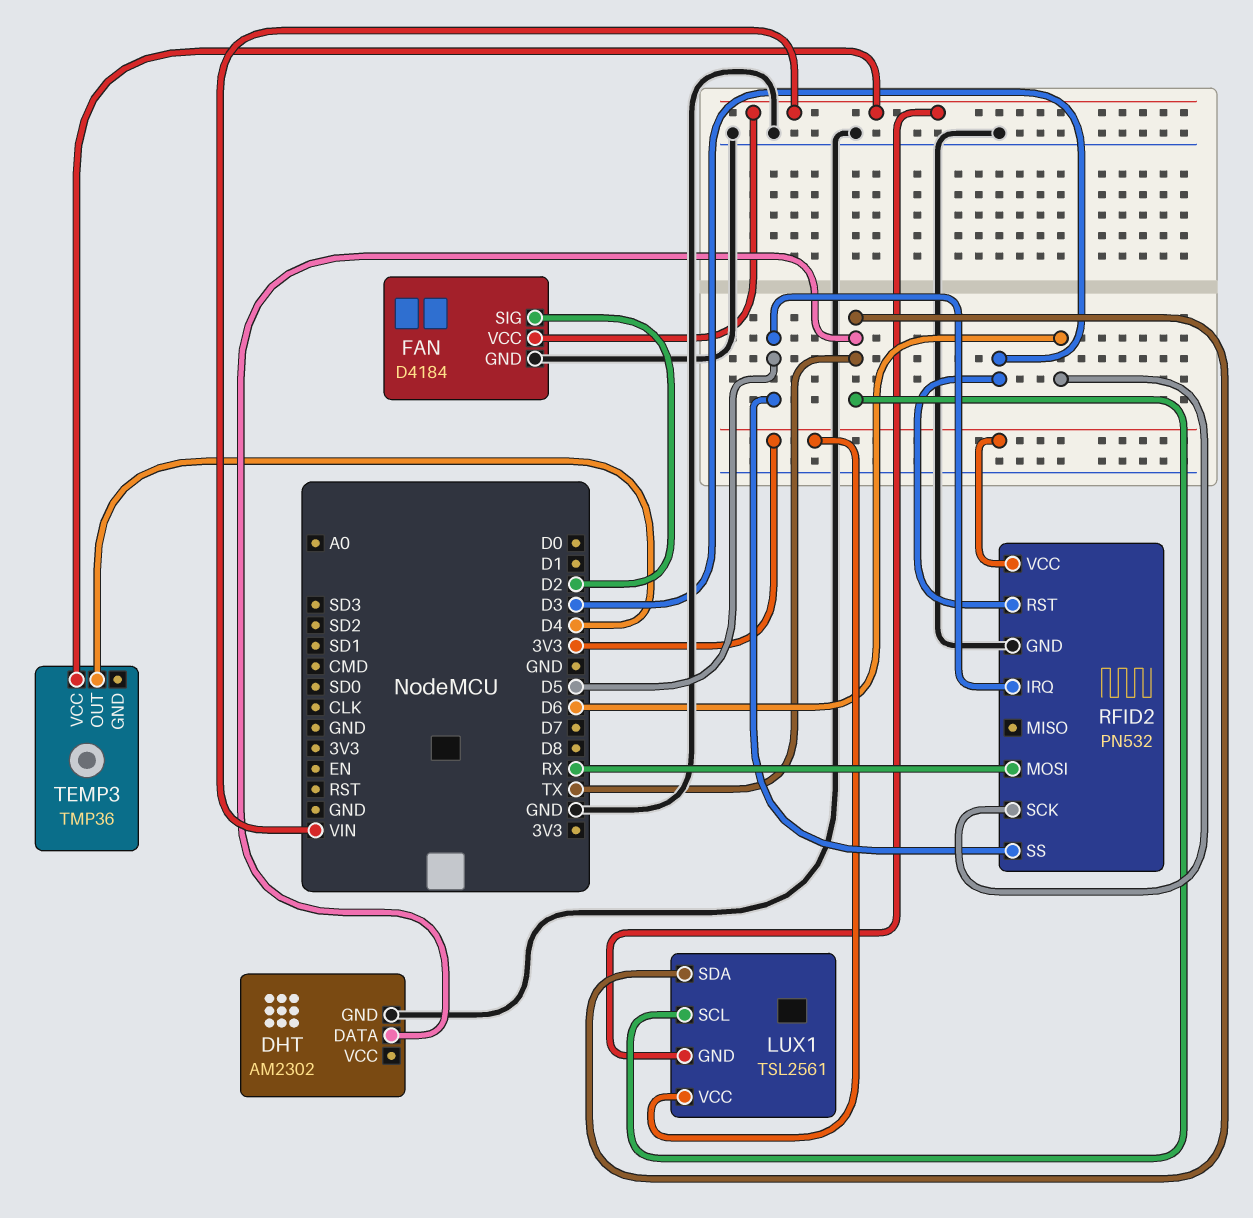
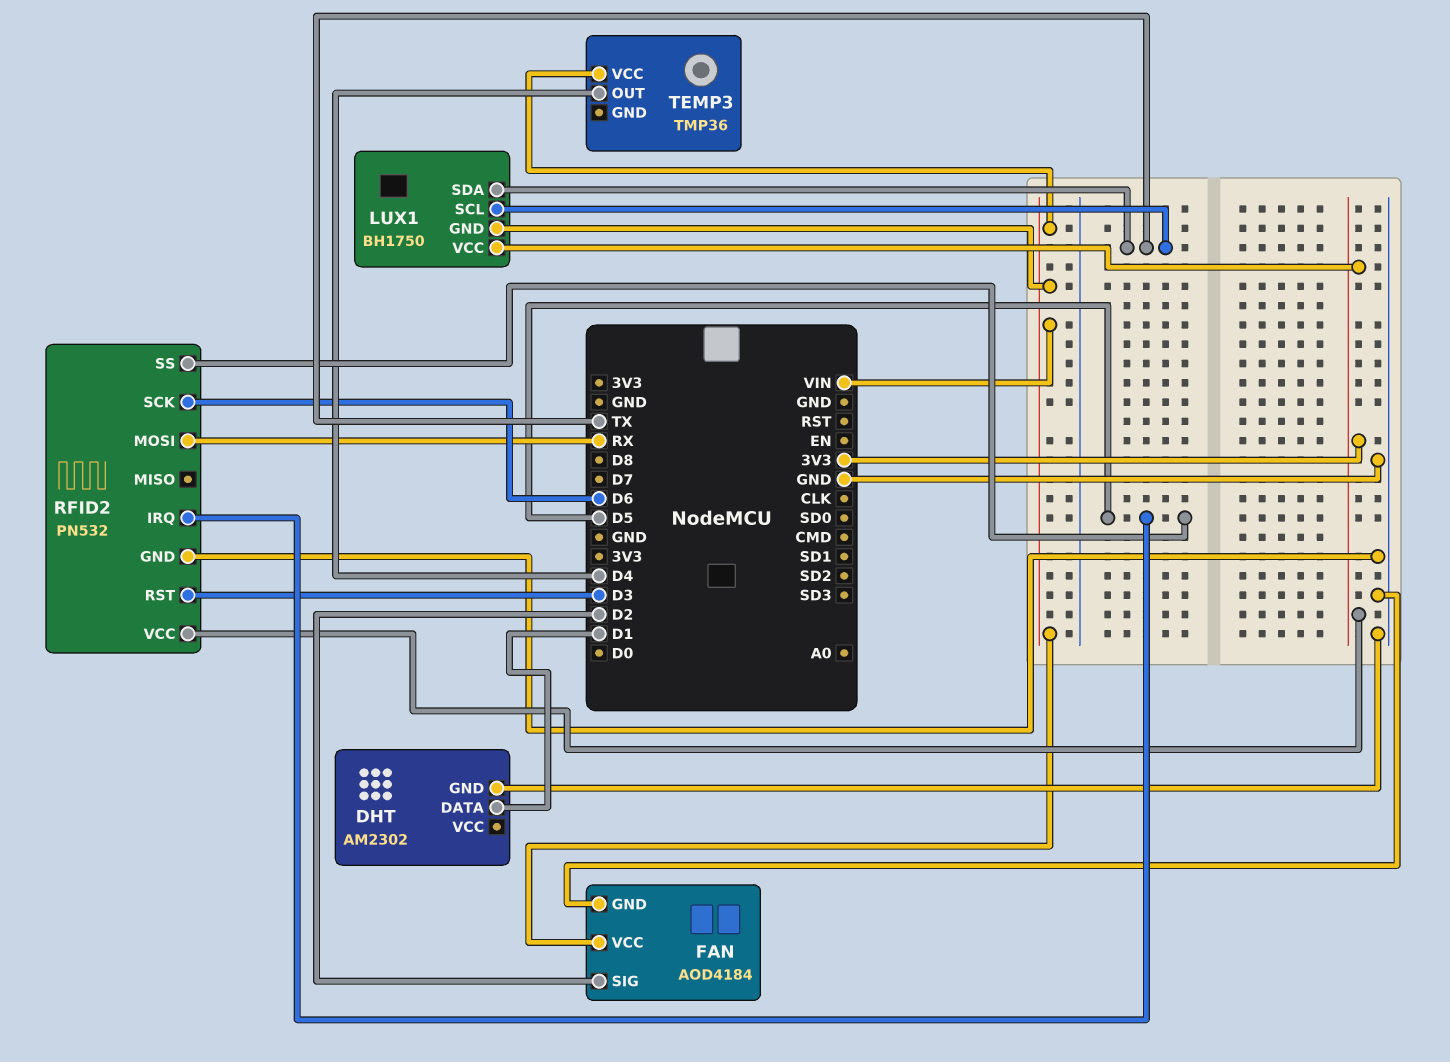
DHT pin DATA: TX -> D1
FAN: D4184 -> AOD4184
LUX1: TSL2561 -> BH1750

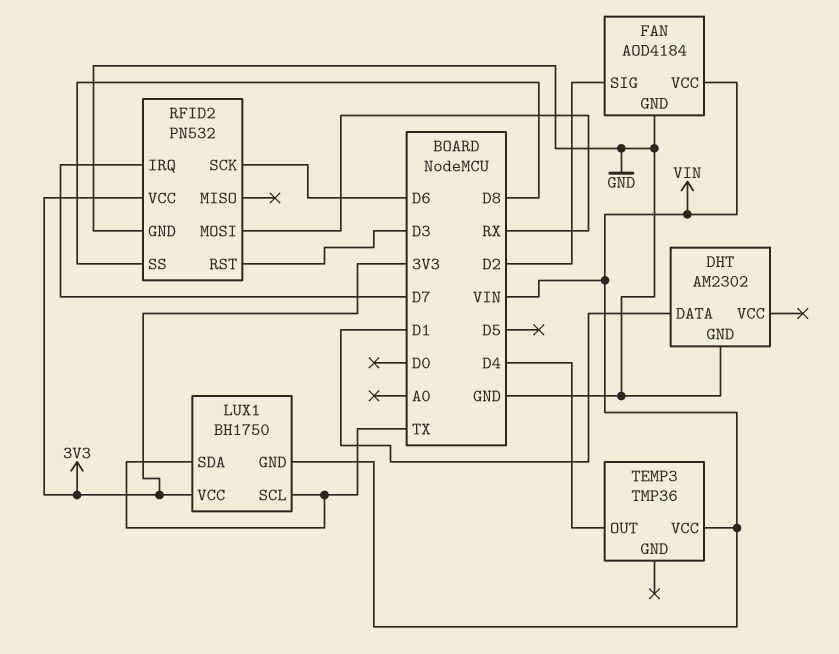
RFID2 pin IRQ: D5 -> D7
RFID2 pin SS: D5 -> D8

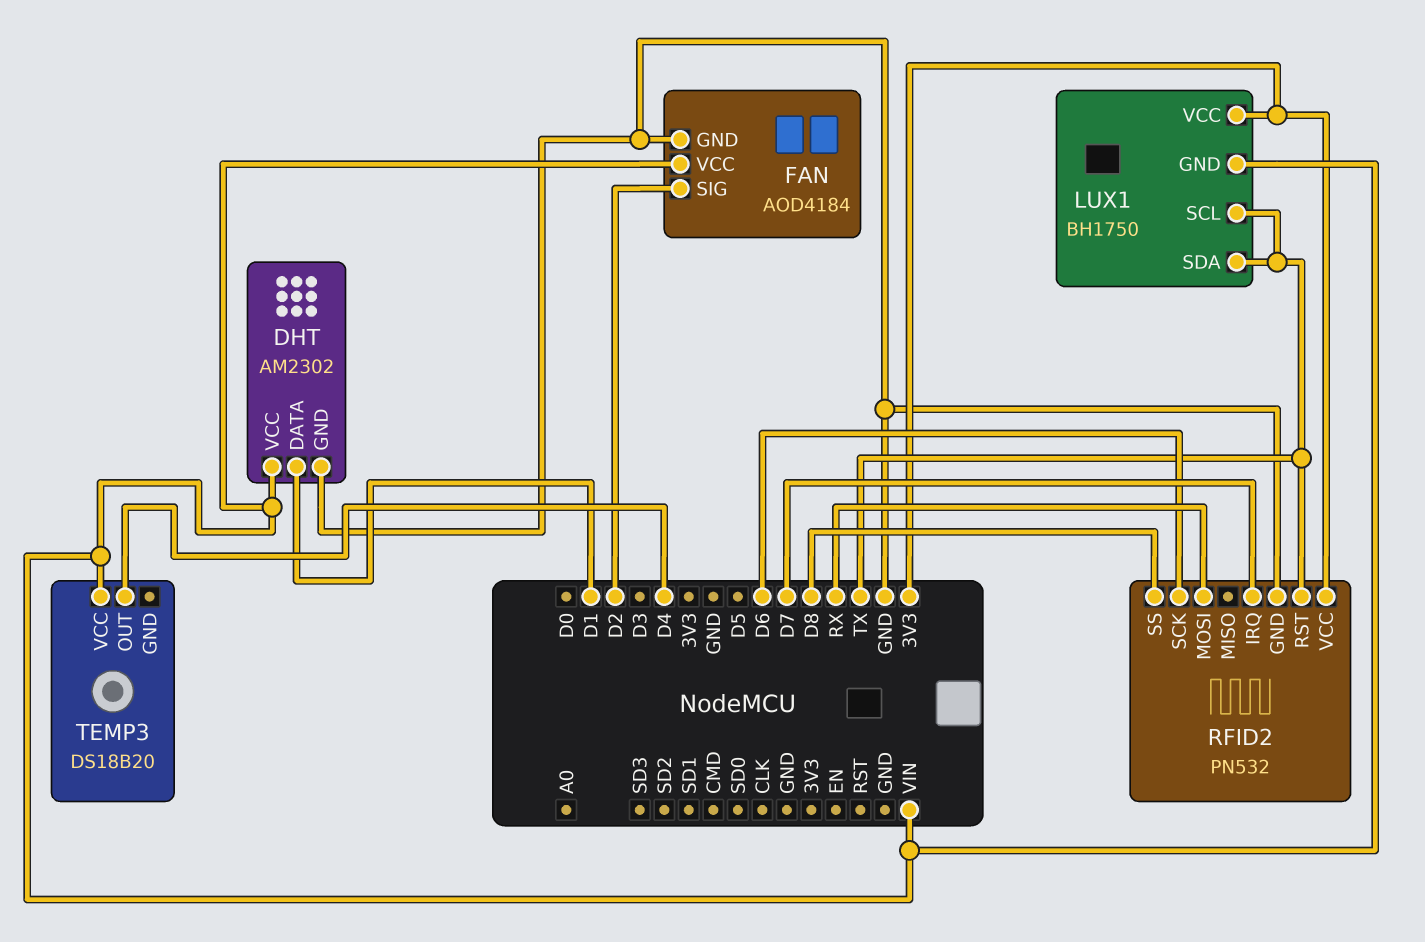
DHT pin VCC: none -> VIN
RFID2 pin RST: D3 -> TX
TEMP3: TMP36 -> DS18B20

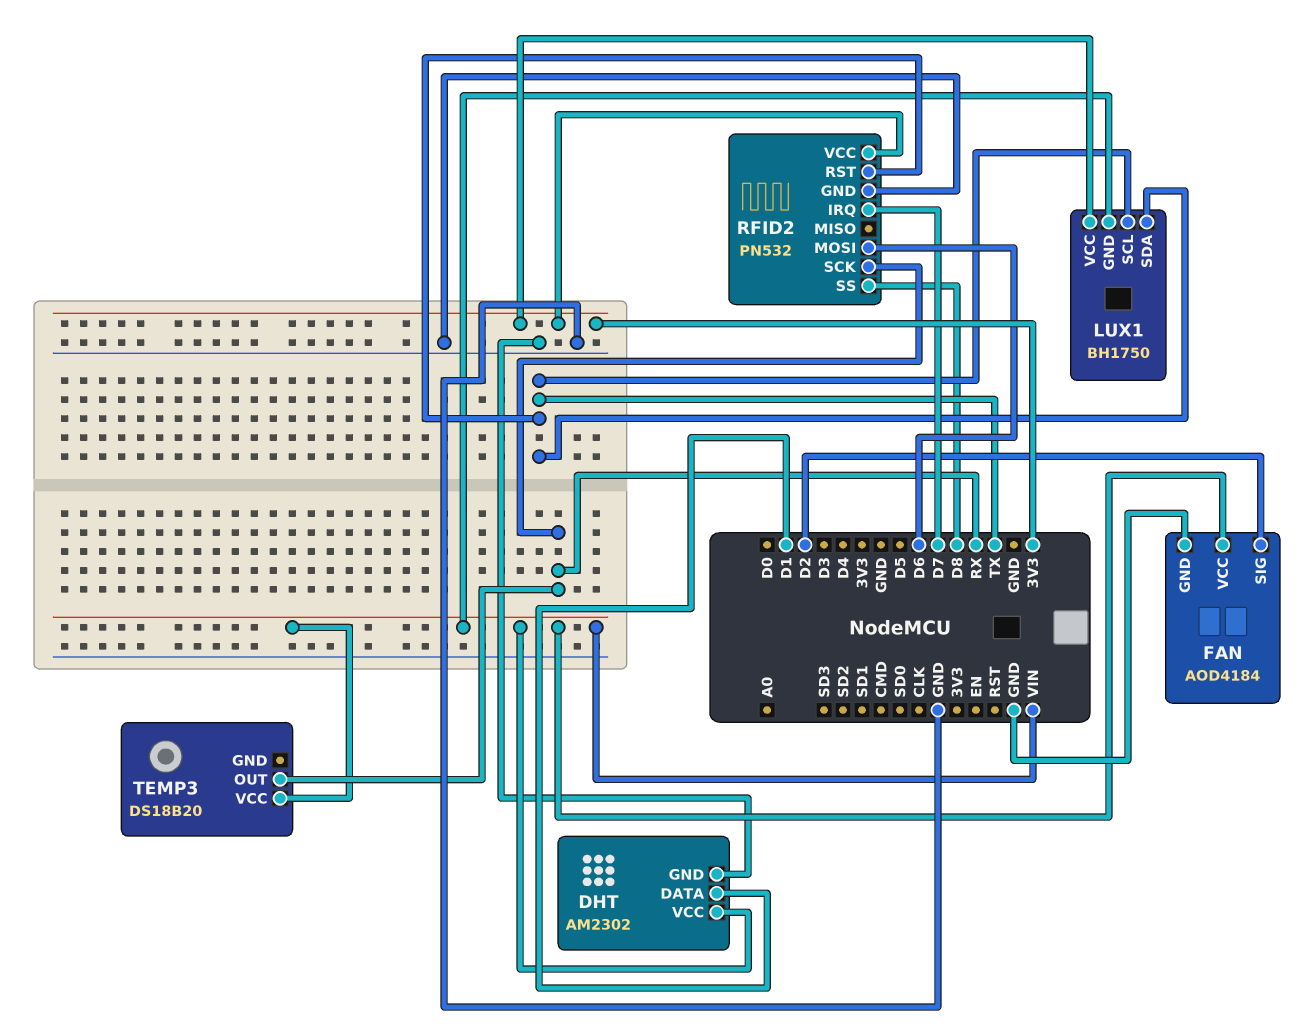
RFID2 pin MOSI: RX -> D6
RFID2 pin SCK: D6 -> RX
TEMP3 pin OUT: D4 -> RX

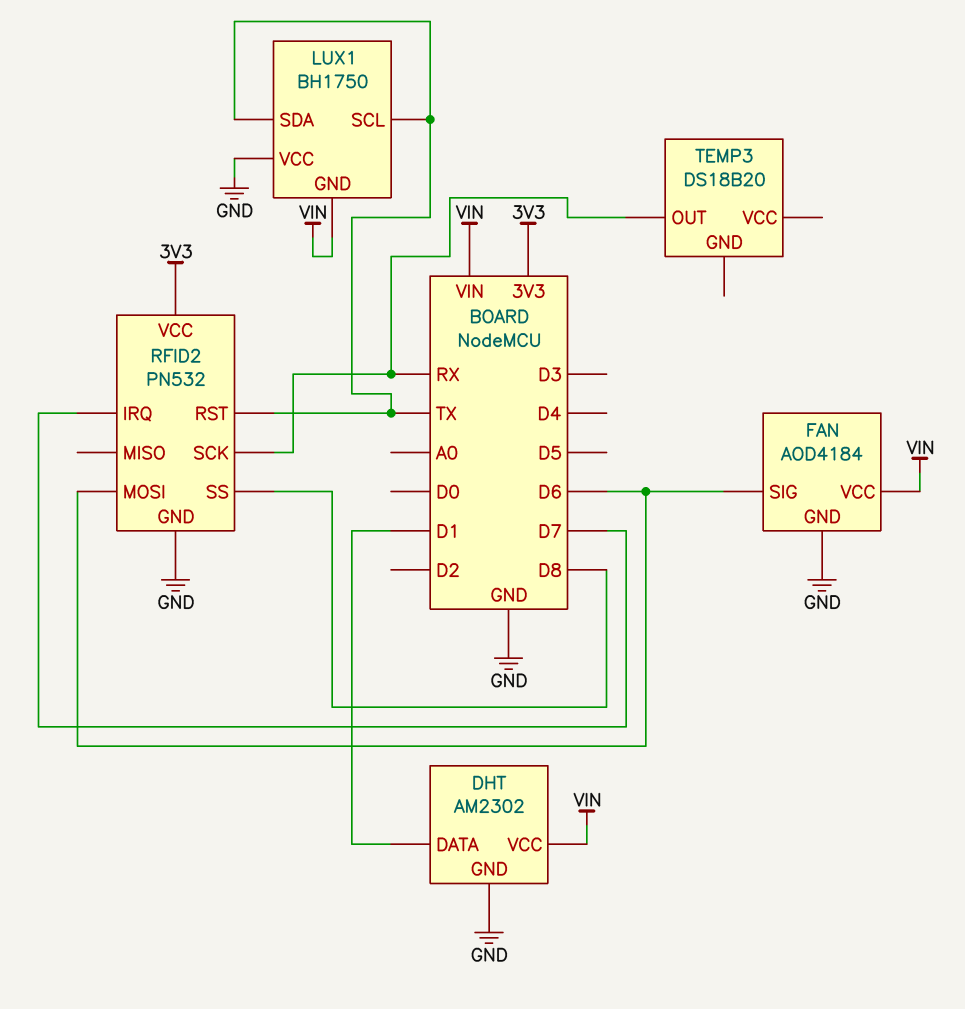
FAN pin SIG: D2 -> D6
LUX1 pin VCC: 3V3 -> GND
TEMP3 pin VCC: VIN -> none

